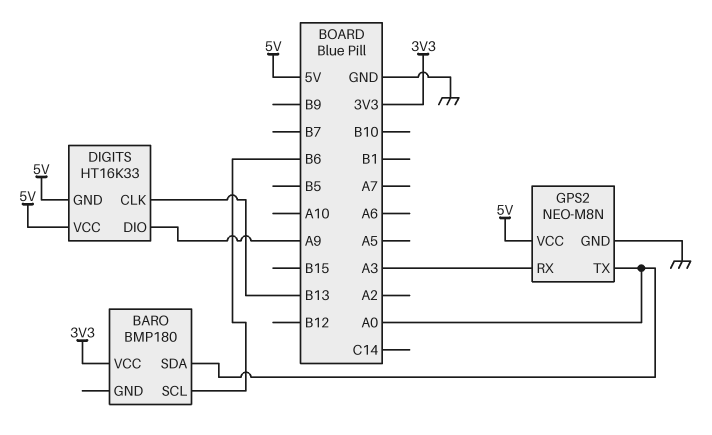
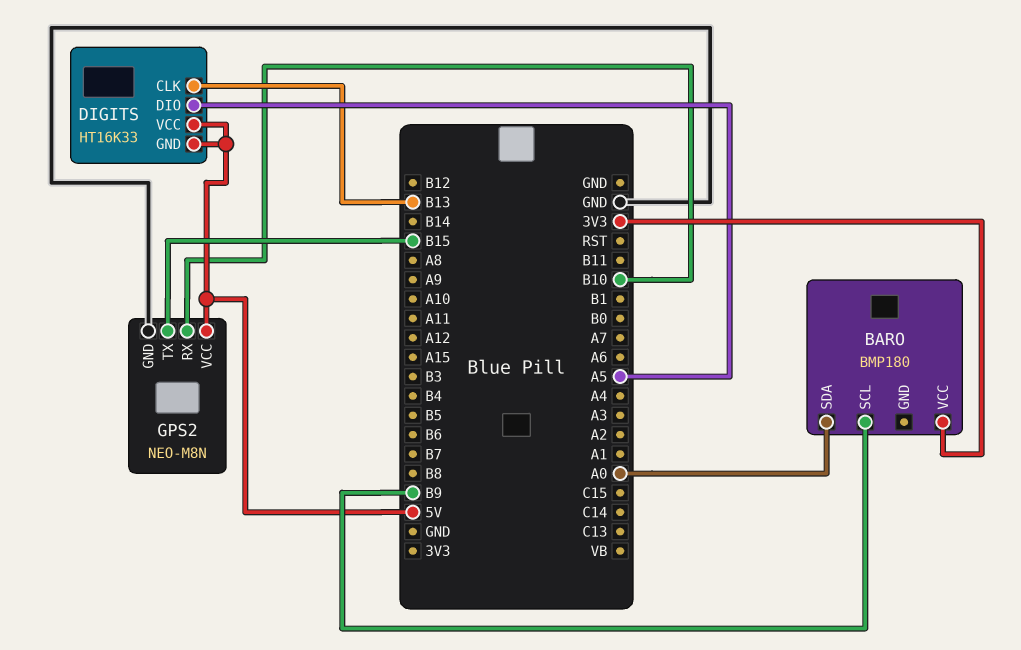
BARO pin SCL: B6 -> B9
DIGITS pin DIO: A9 -> A5
GPS2 pin RX: A3 -> B10
GPS2 pin TX: A0 -> B15

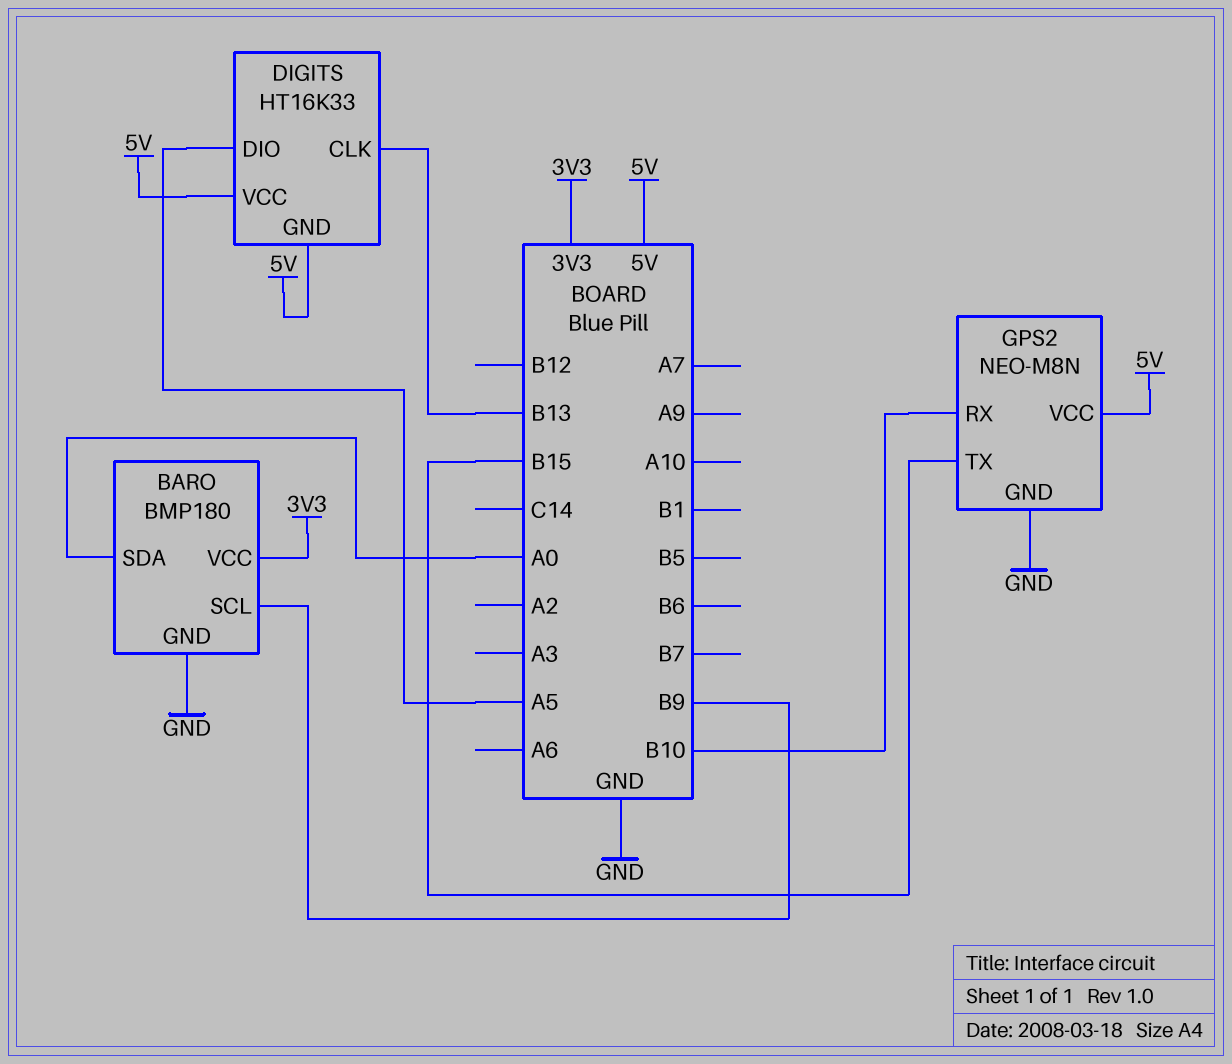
BARO pin GND: none -> GND

